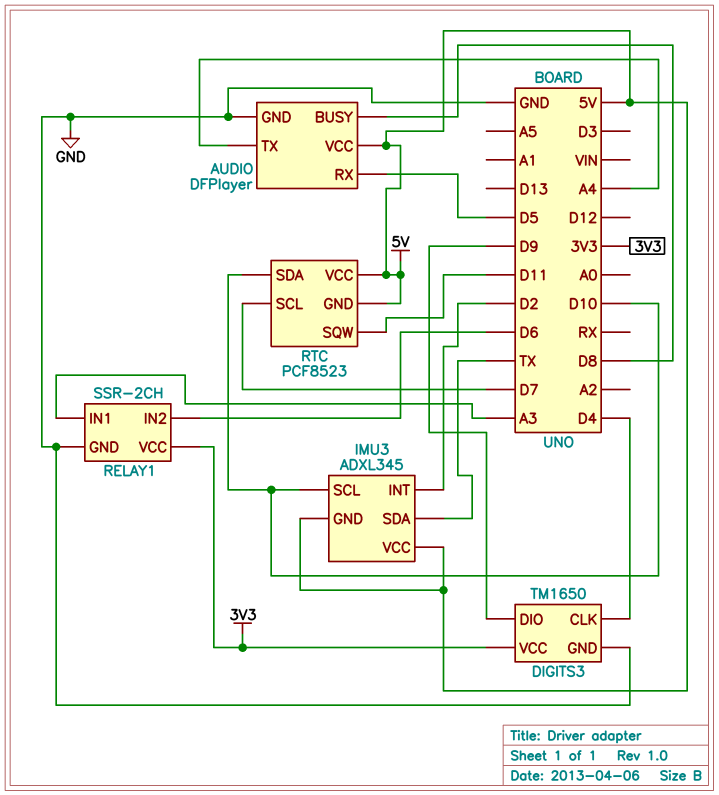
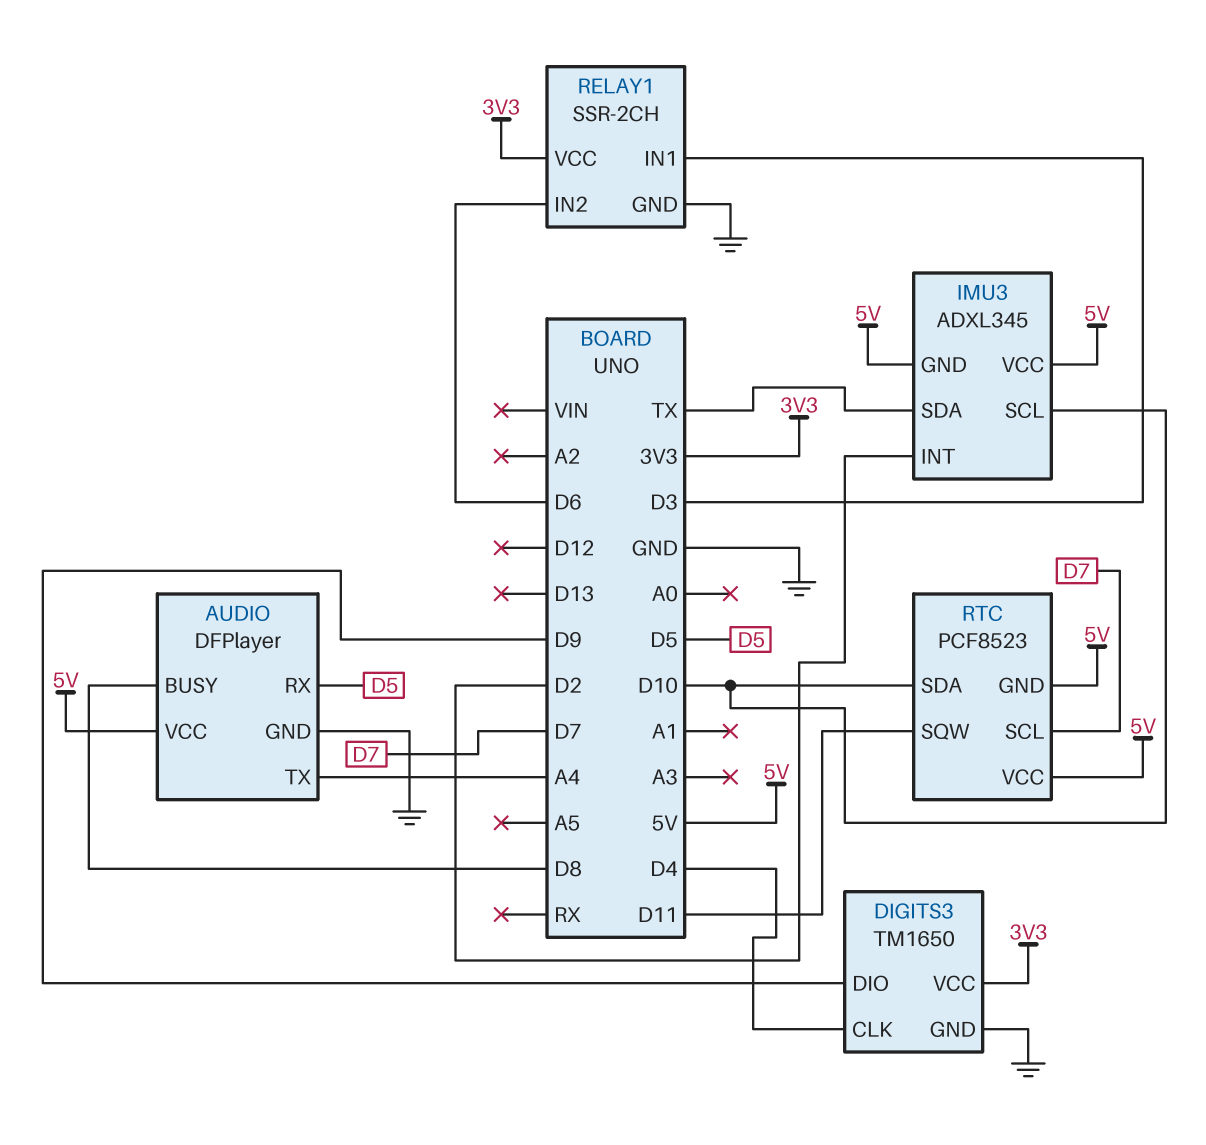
RELAY1 pin IN1: A3 -> D3

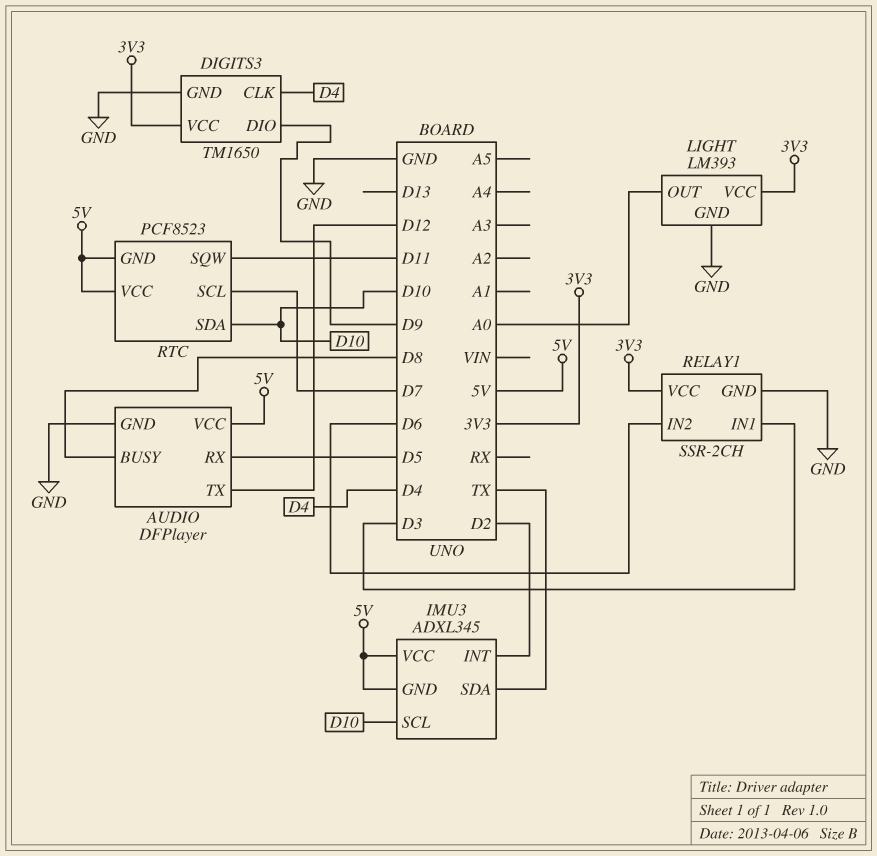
AUDIO pin TX: A4 -> D12
LIGHT: none -> LM393
LIGHT pin GND: none -> GND
LIGHT pin OUT: none -> A0
LIGHT pin VCC: none -> 3V3

